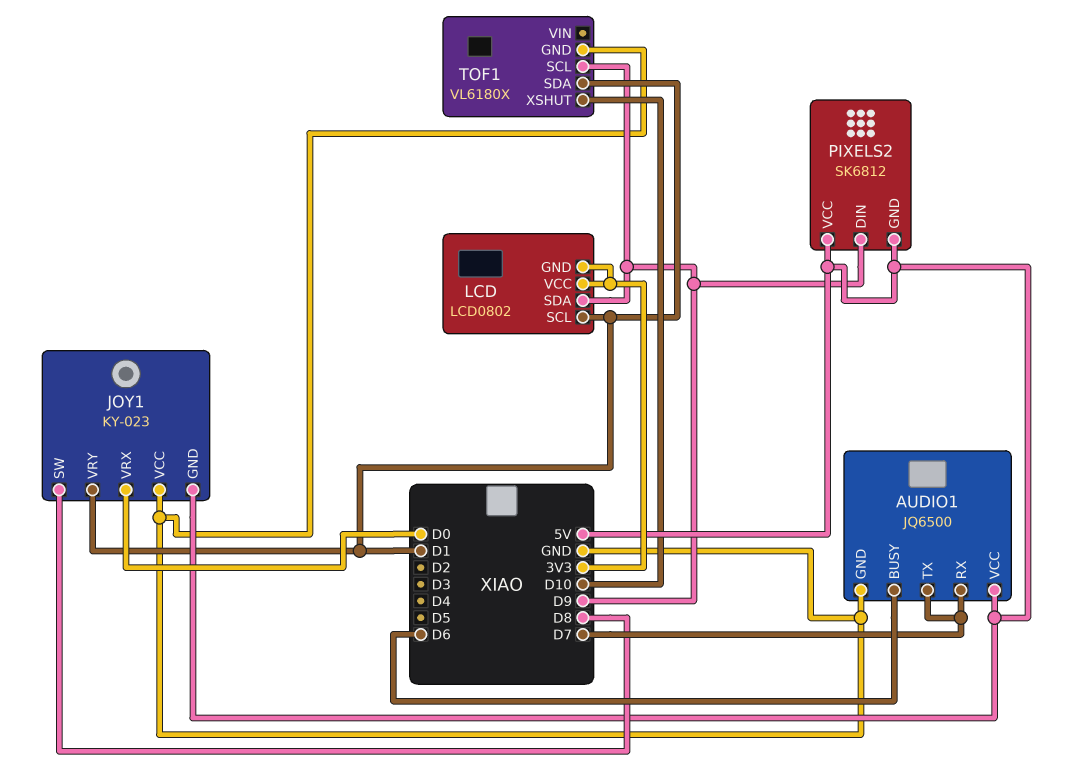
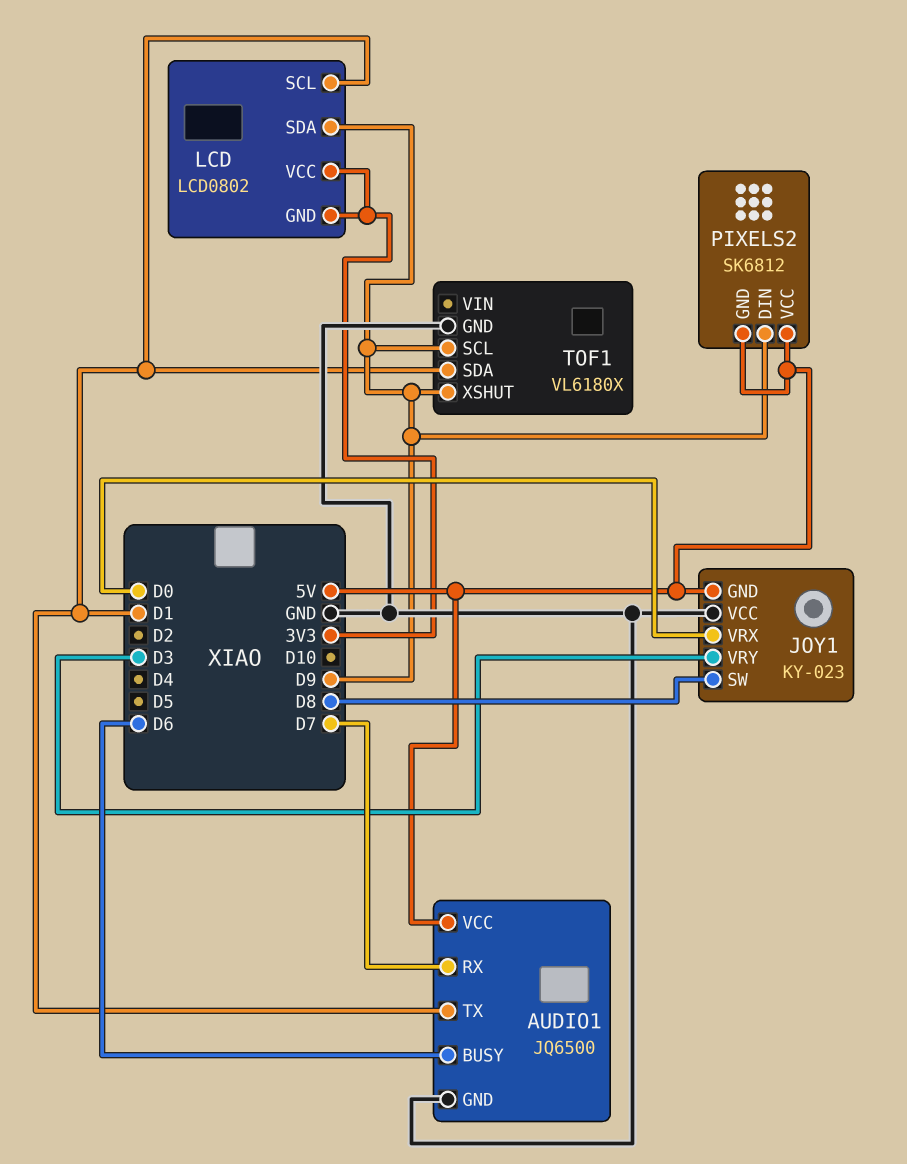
AUDIO1 pin TX: D7 -> D1
JOY1 pin VRY: D1 -> D3
TOF1 pin XSHUT: D10 -> D9

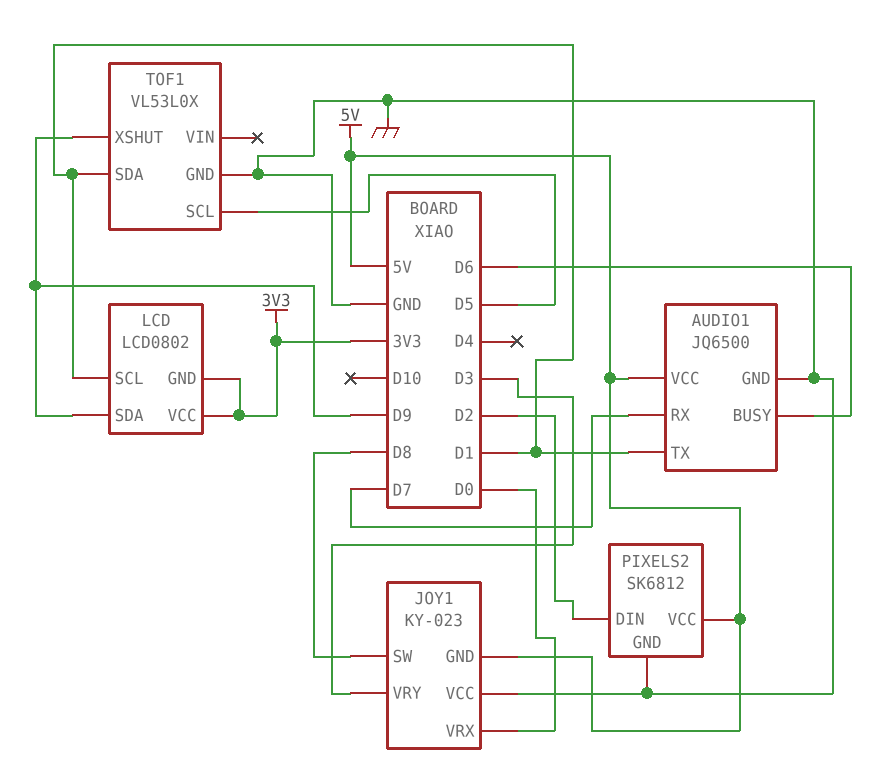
PIXELS2 pin DIN: D9 -> D2
PIXELS2 pin GND: 5V -> GND
TOF1: VL6180X -> VL53L0X
TOF1 pin SCL: D9 -> D5

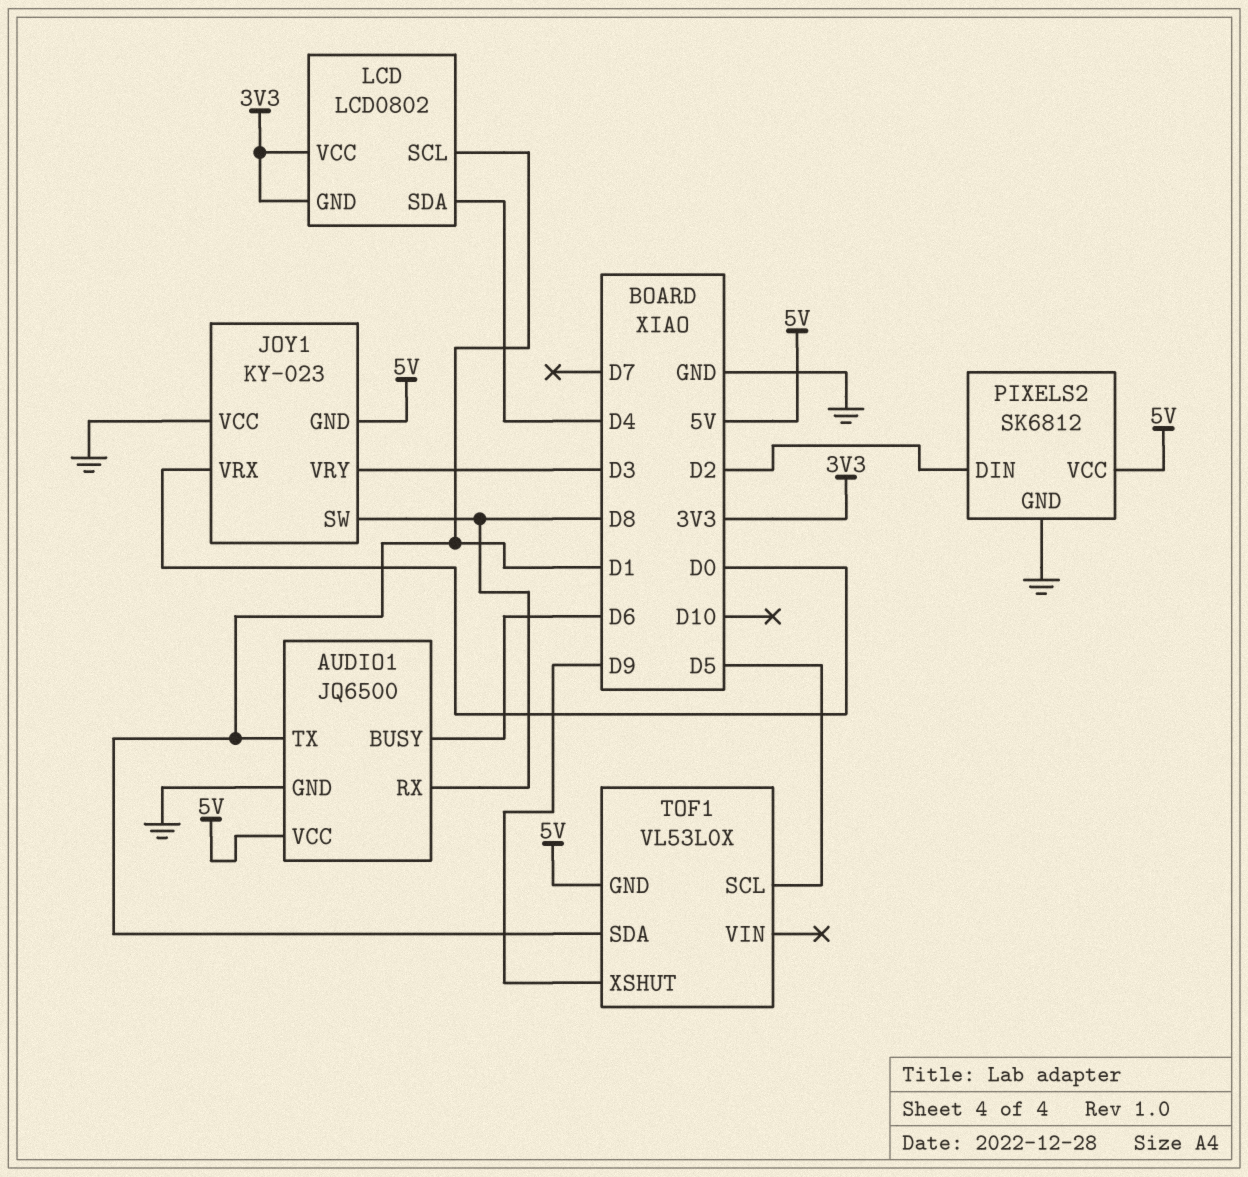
AUDIO1 pin RX: D7 -> D8
LCD pin SDA: D9 -> D4
TOF1 pin GND: GND -> 5V

